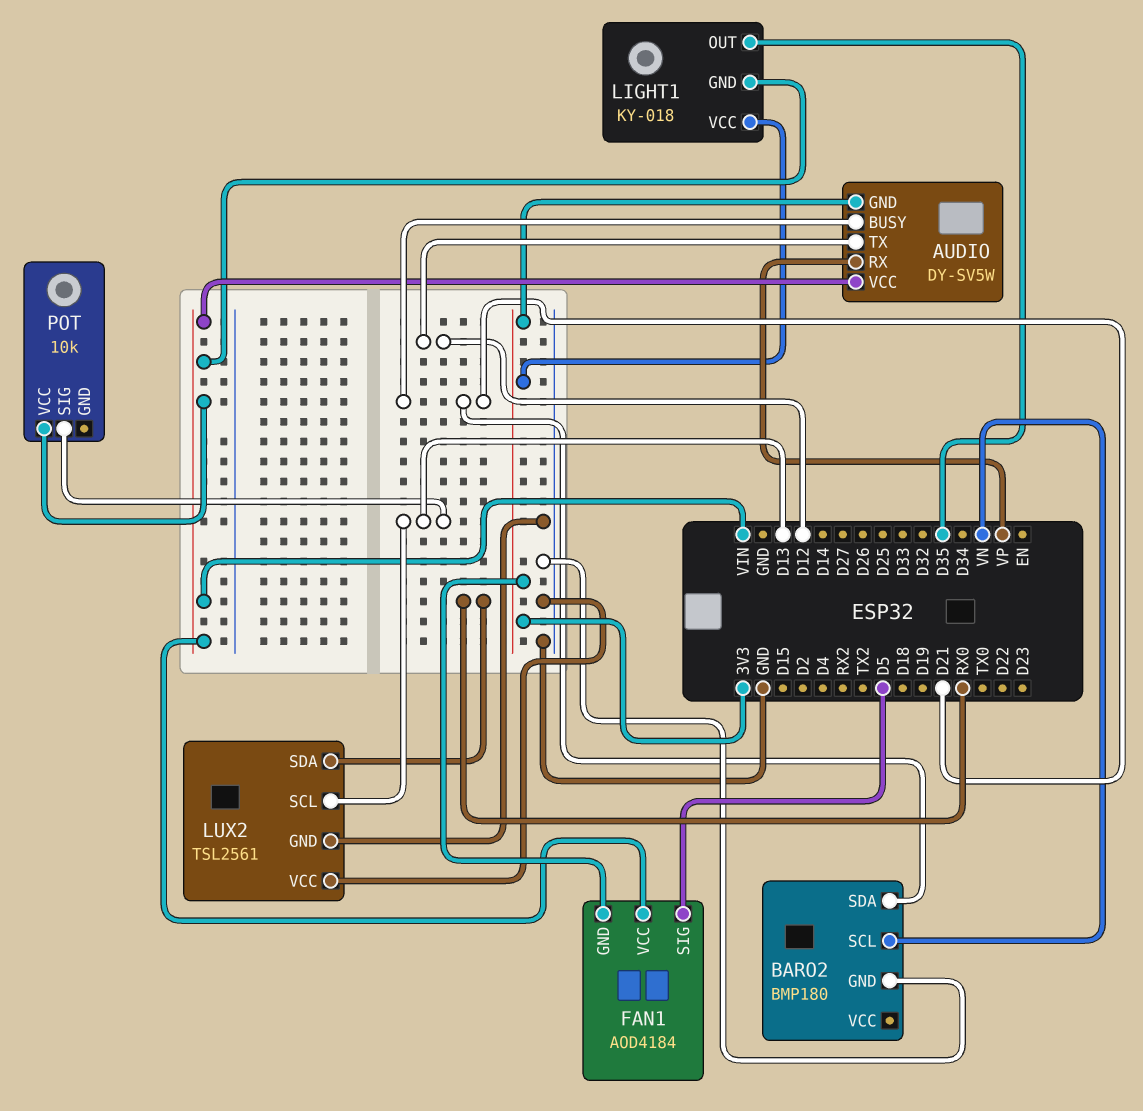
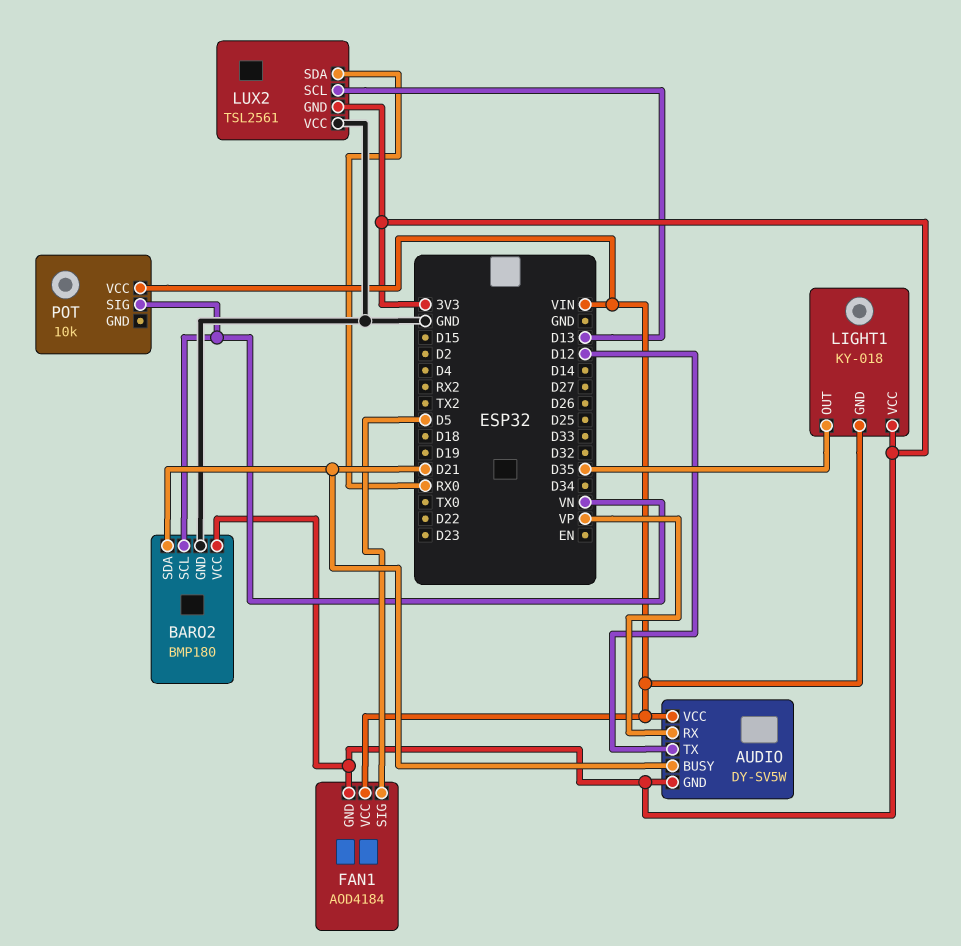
BARO2 pin VCC: none -> 3V3
LUX2 pin GND: GND -> 3V3
POT pin SIG: D13 -> VN

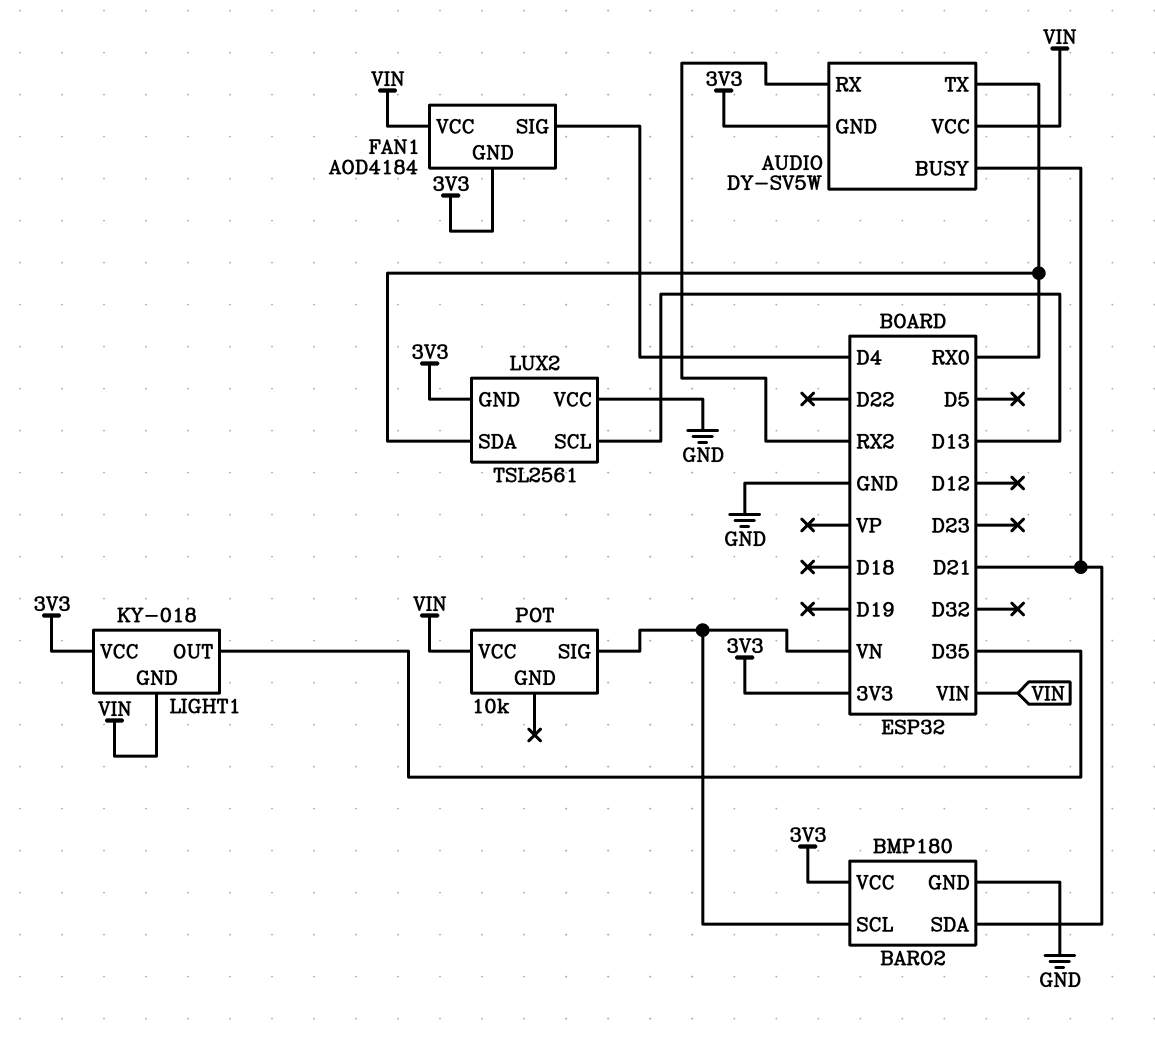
AUDIO pin RX: VP -> RX2
AUDIO pin TX: D12 -> RX0
FAN1 pin SIG: D5 -> D4

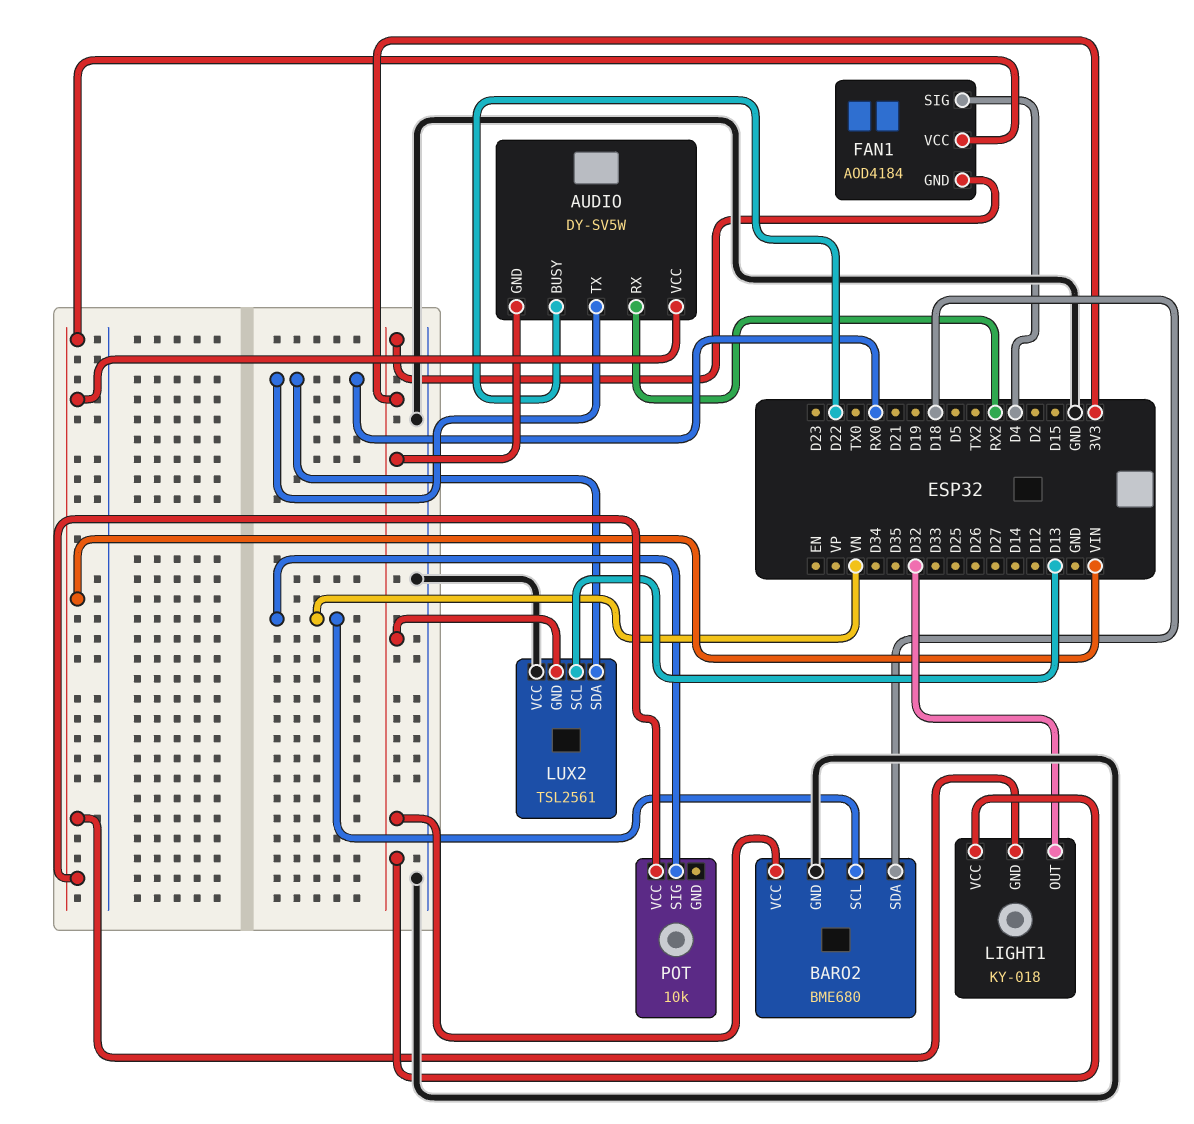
AUDIO pin BUSY: D21 -> D22
BARO2: BMP180 -> BME680
BARO2 pin SDA: D21 -> D18
LIGHT1 pin OUT: D35 -> D32

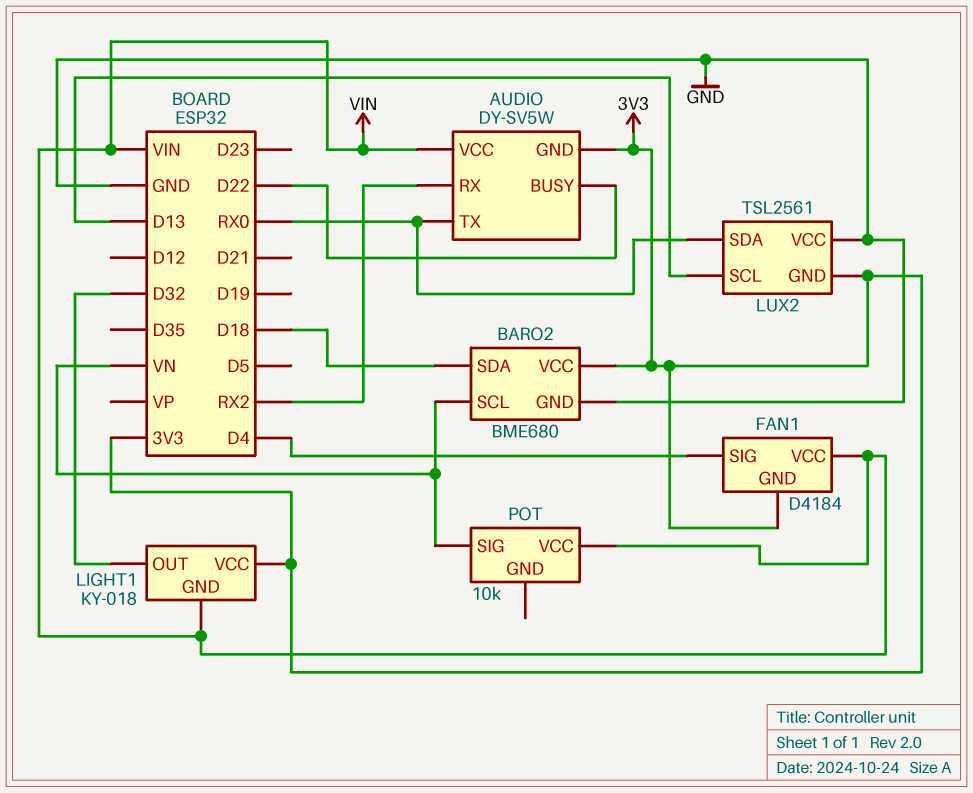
FAN1: AOD4184 -> D4184

